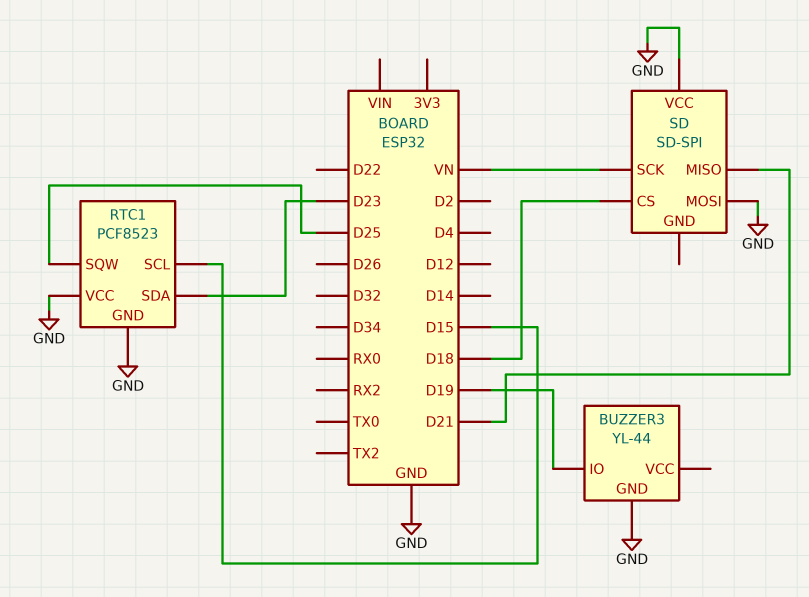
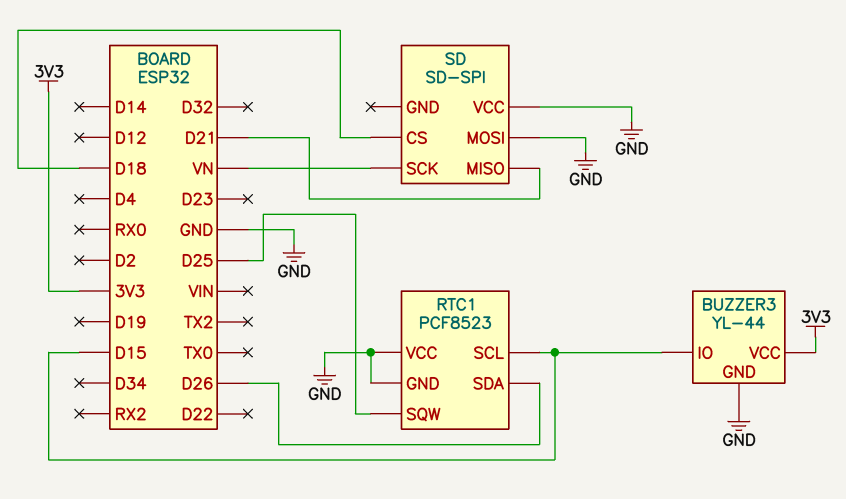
BUZZER3 pin IO: D19 -> D15
BUZZER3 pin VCC: none -> 3V3
RTC1 pin SDA: D23 -> D26

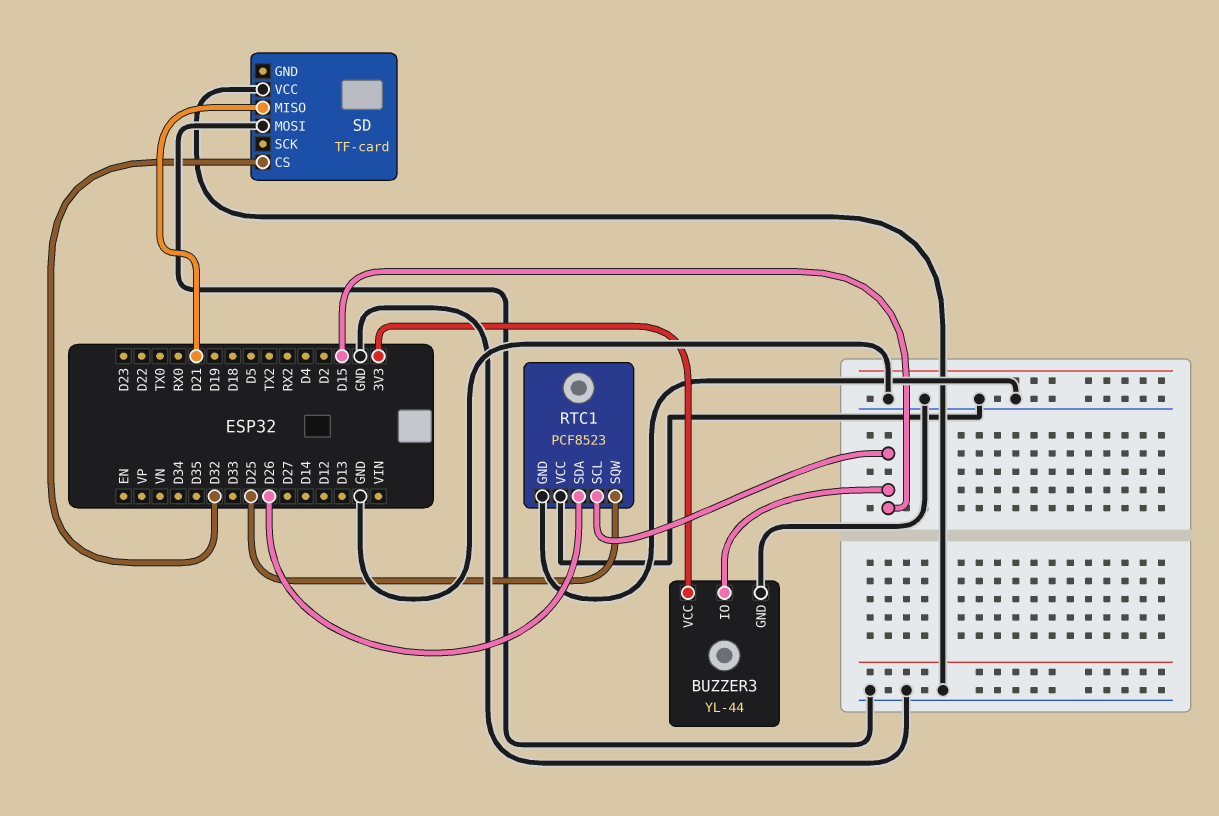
SD: SD-SPI -> TF-card
SD pin CS: D18 -> D32
SD pin SCK: VN -> none

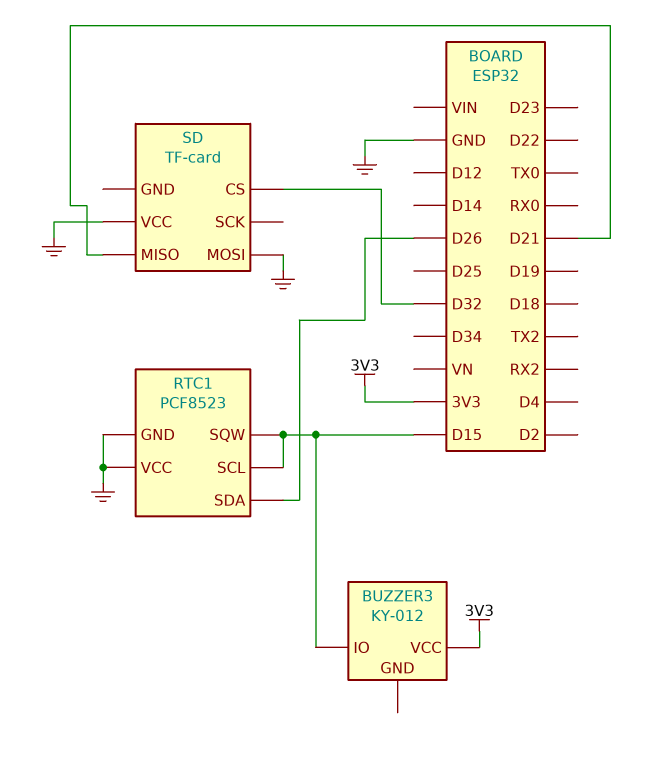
BUZZER3: YL-44 -> KY-012
BUZZER3 pin GND: GND -> none
RTC1 pin SQW: D25 -> D15

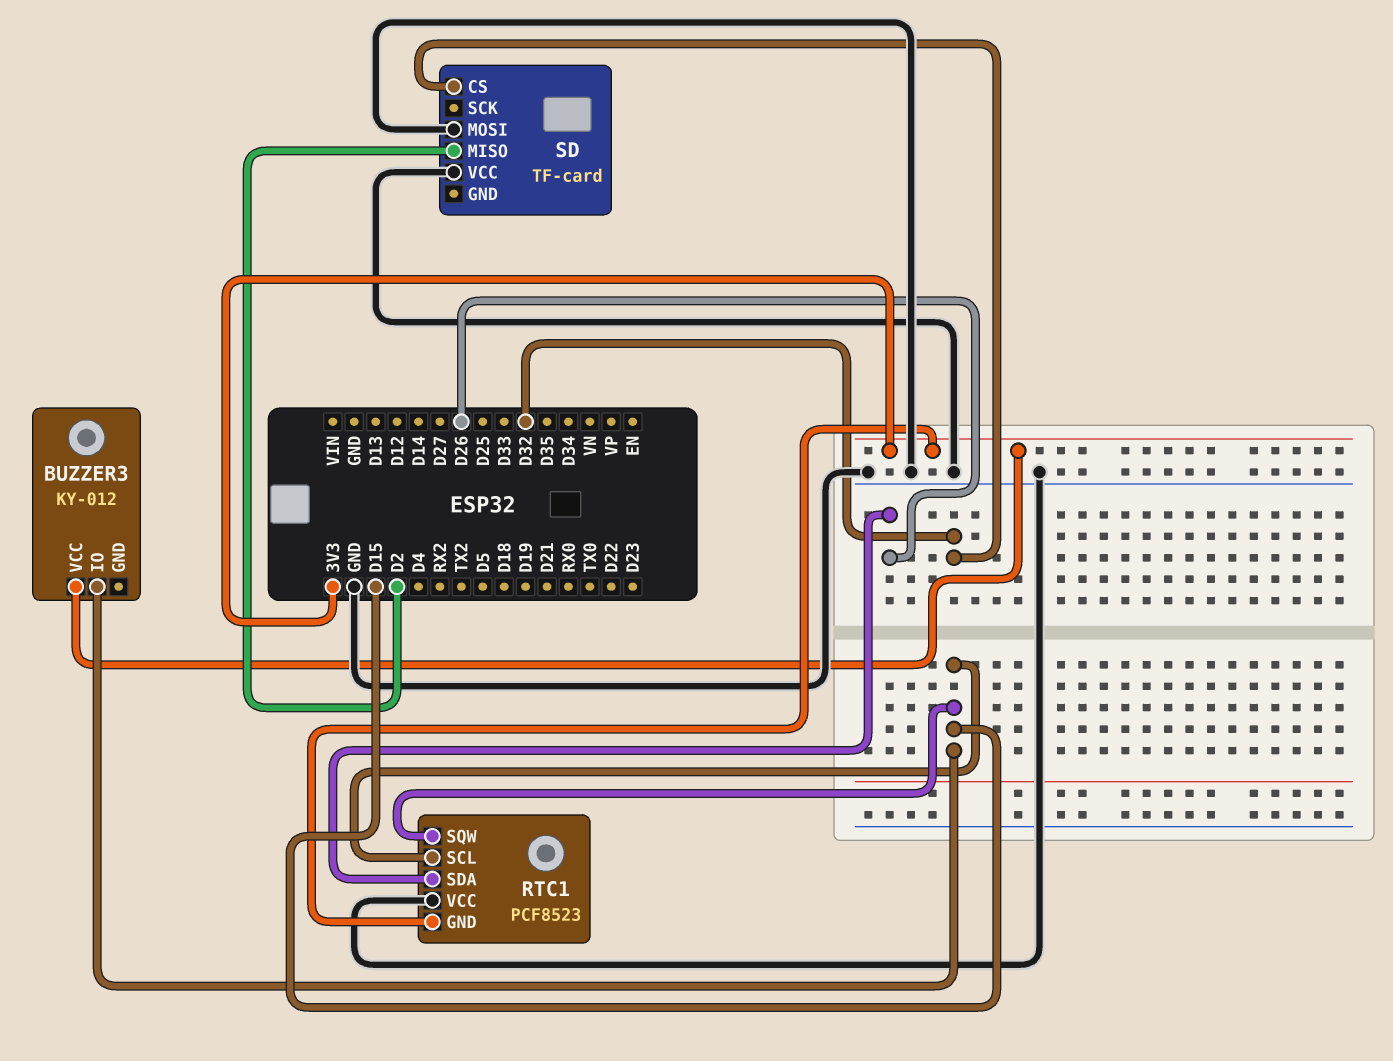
RTC1 pin GND: GND -> 3V3
SD pin MISO: D21 -> D2

